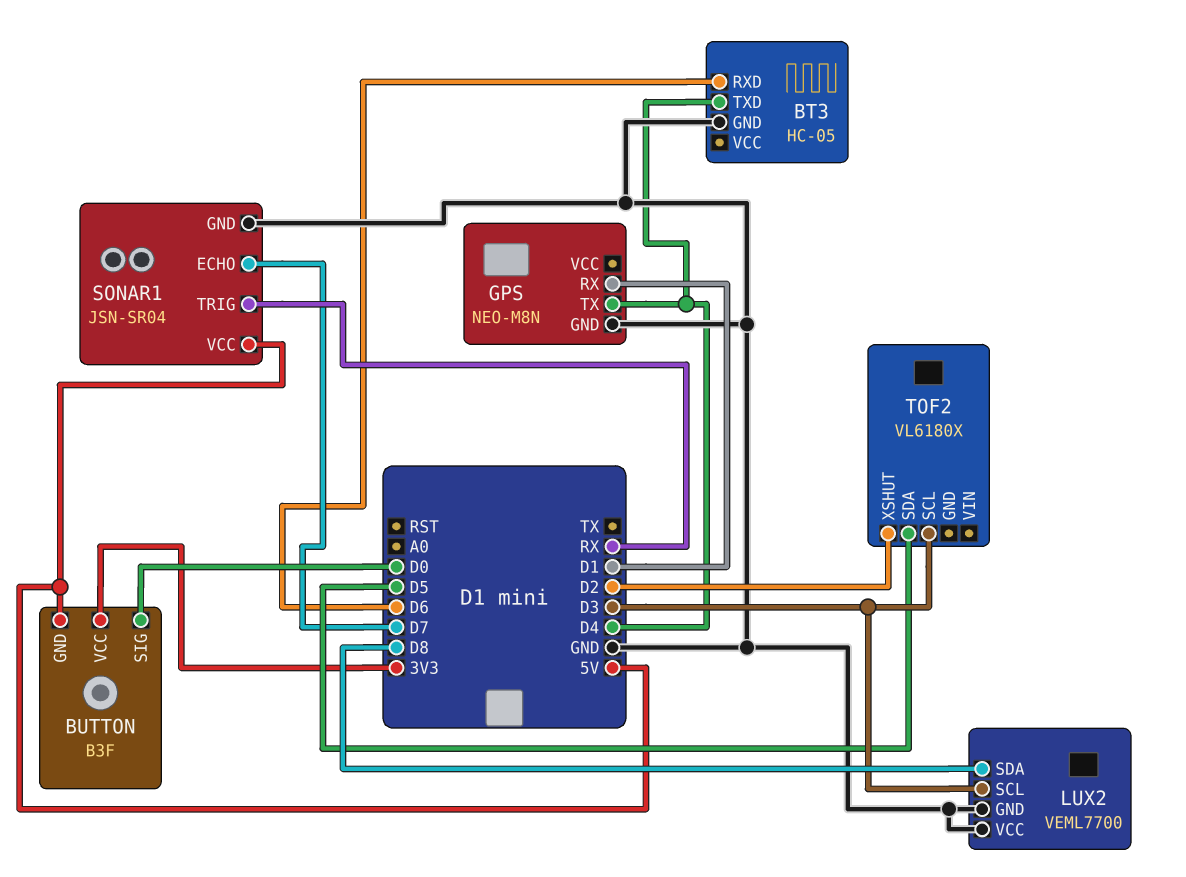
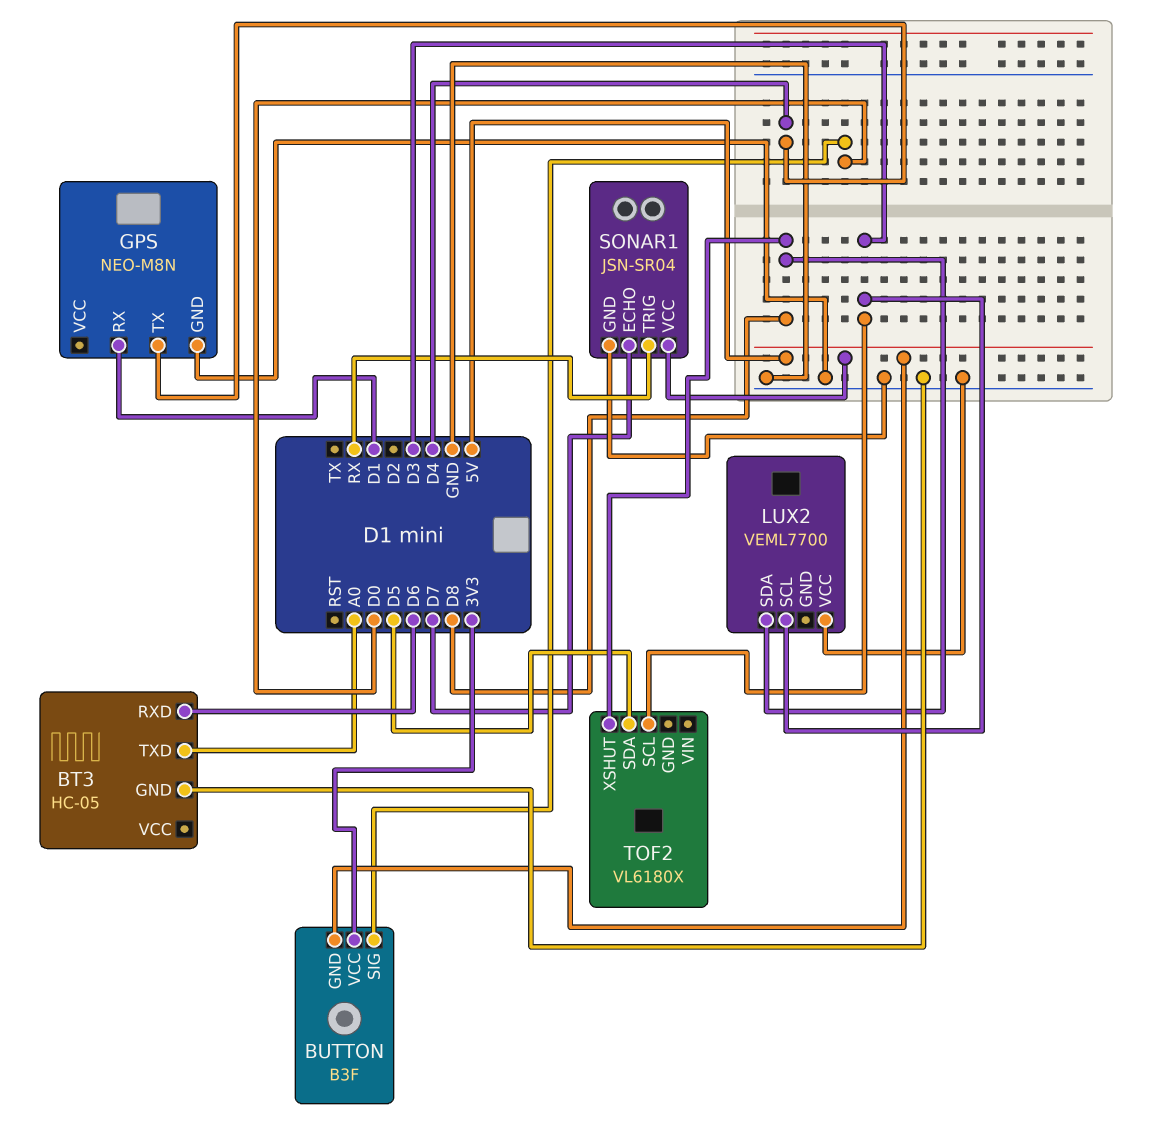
BT3 pin TXD: D4 -> A0
LUX2 pin GND: GND -> none
TOF2 pin XSHUT: D2 -> D8

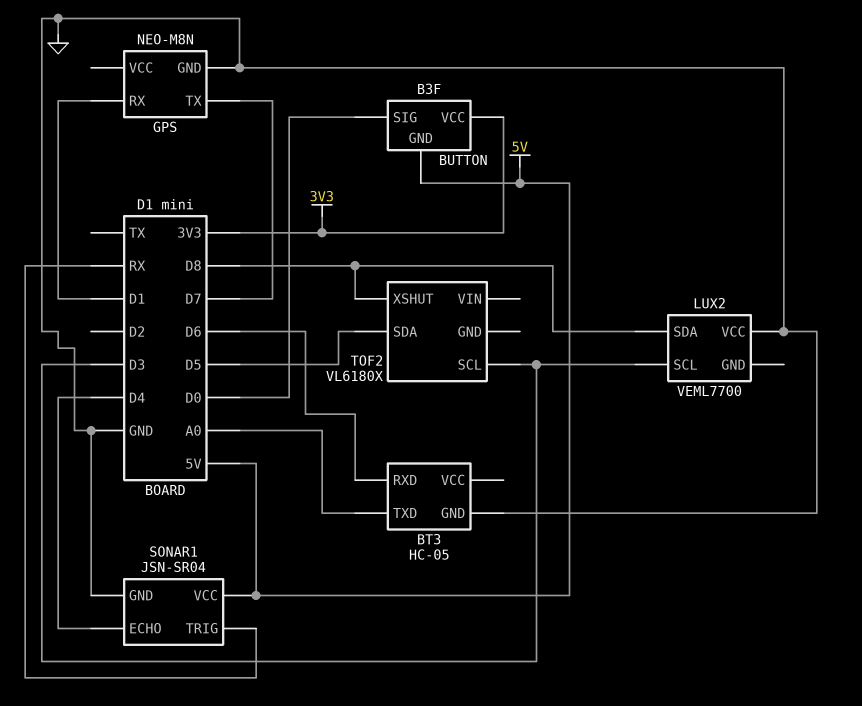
GPS pin TX: D4 -> D7
SONAR1 pin ECHO: D7 -> D4

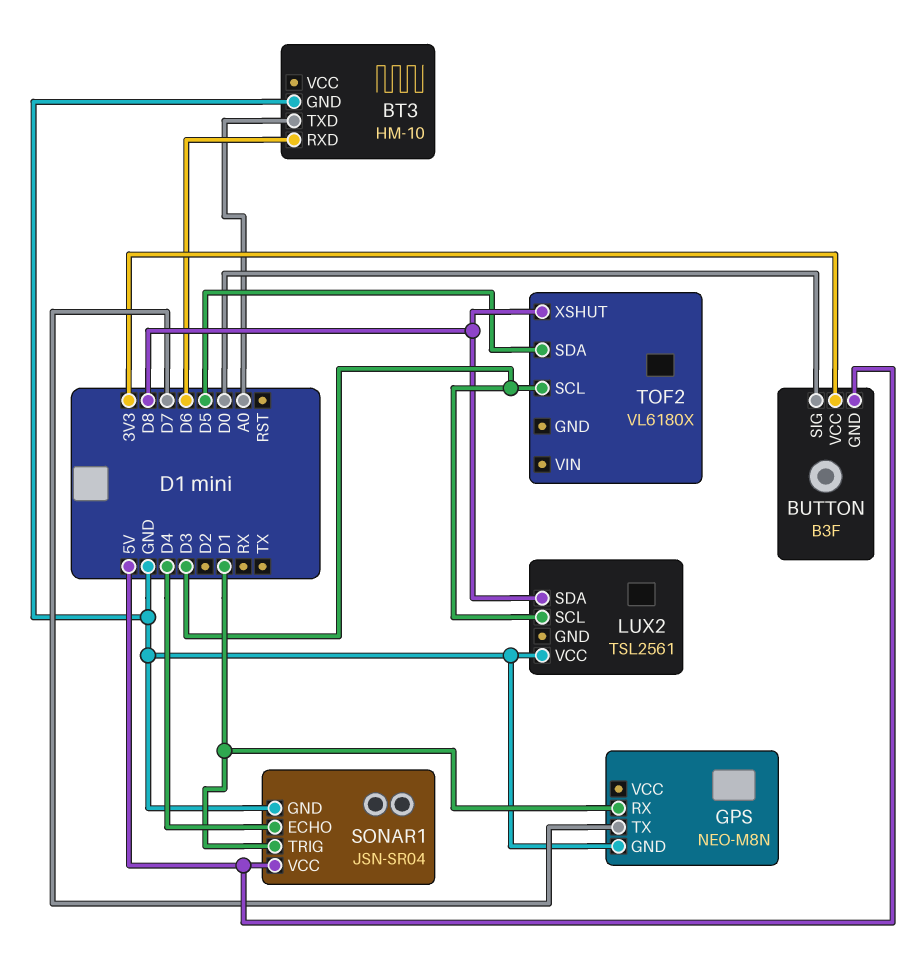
BT3: HC-05 -> HM-10
LUX2: VEML7700 -> TSL2561
SONAR1 pin TRIG: RX -> D1

